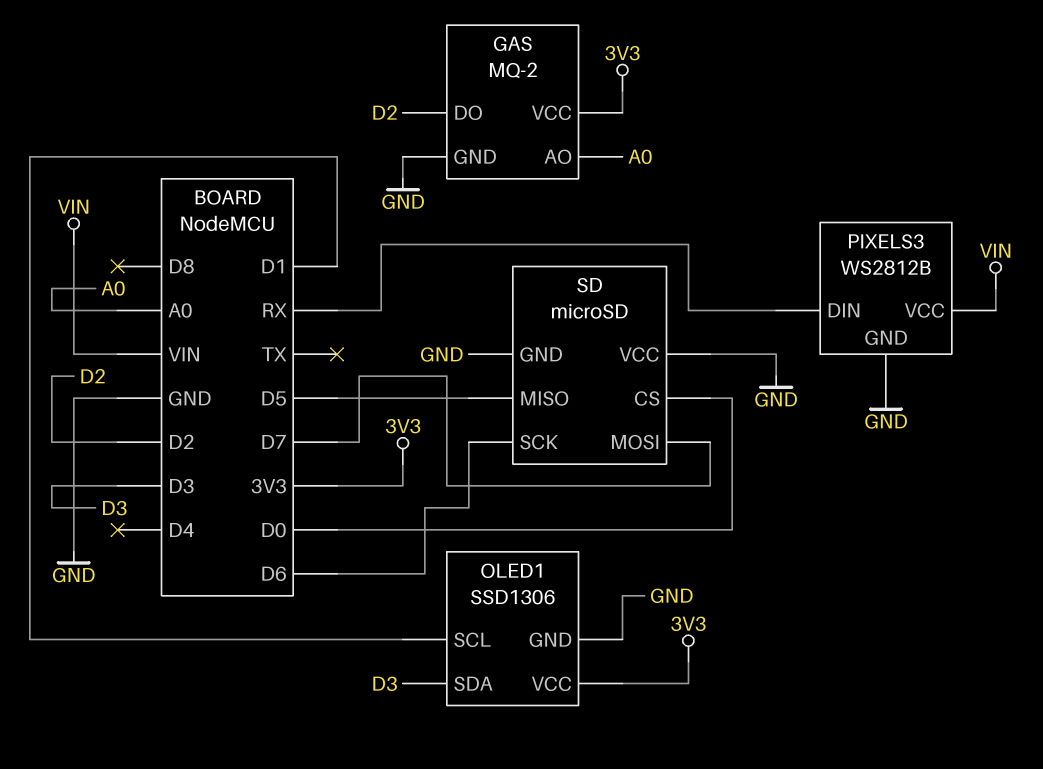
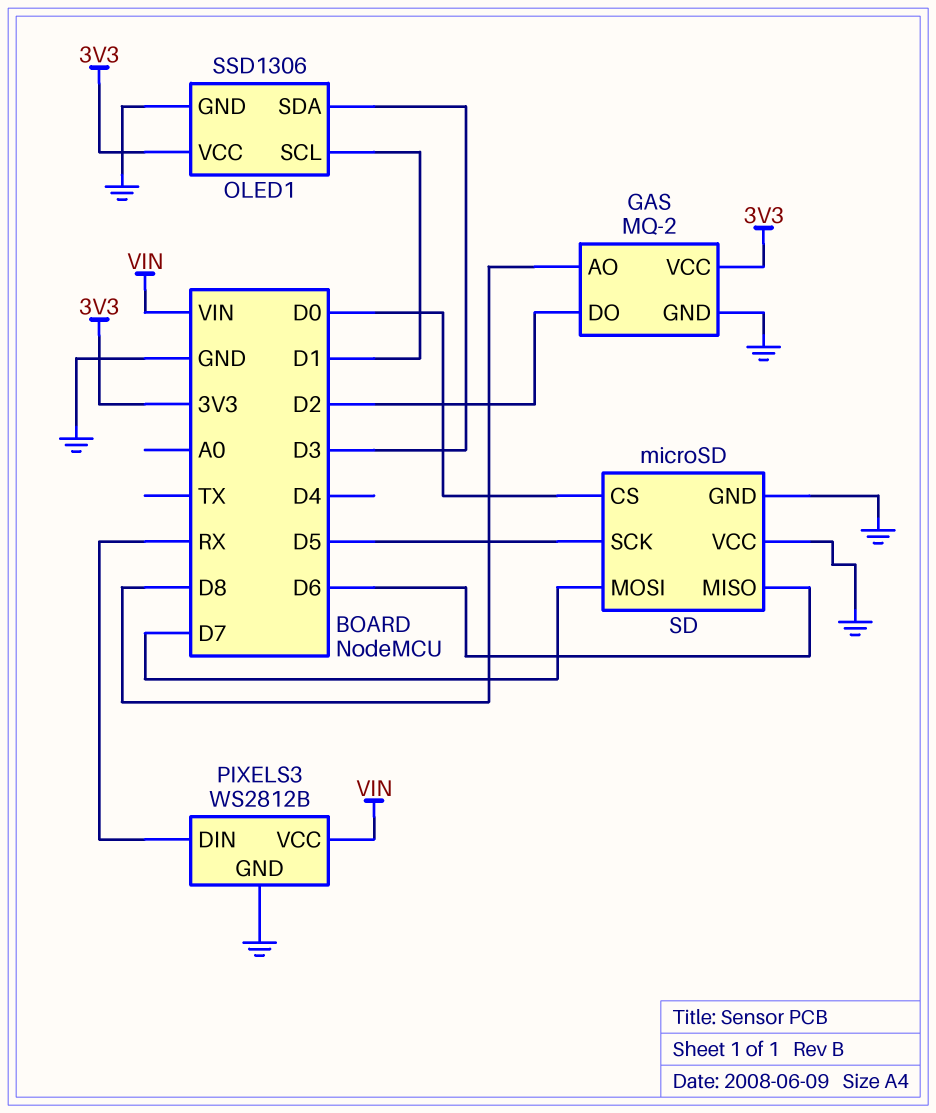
GAS pin AO: A0 -> D8
SD pin MISO: D5 -> D6
SD pin SCK: D6 -> D5

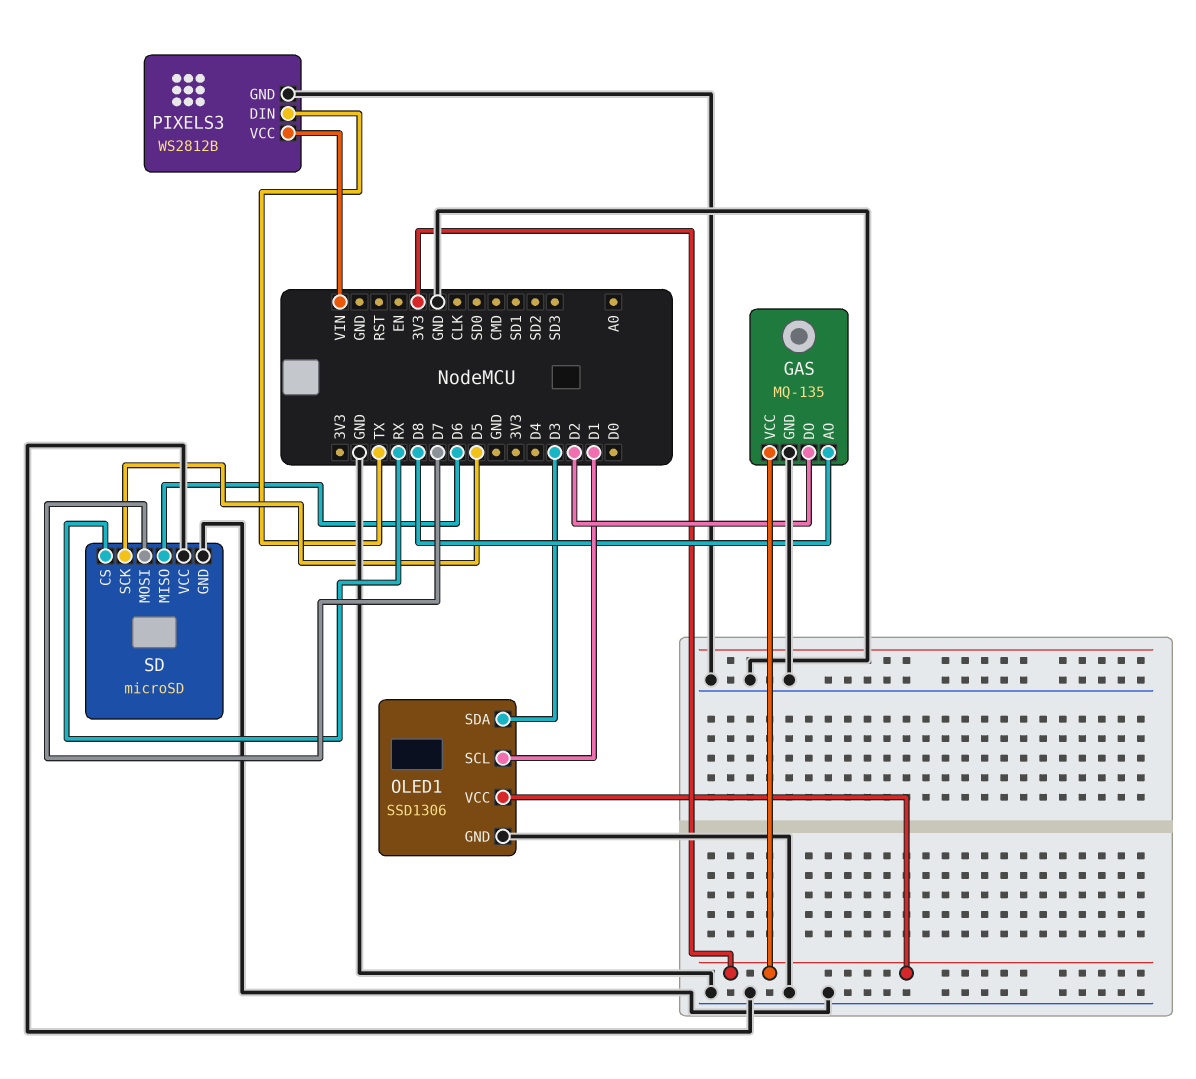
GAS: MQ-2 -> MQ-135
PIXELS3 pin DIN: RX -> TX
SD pin CS: D0 -> RX

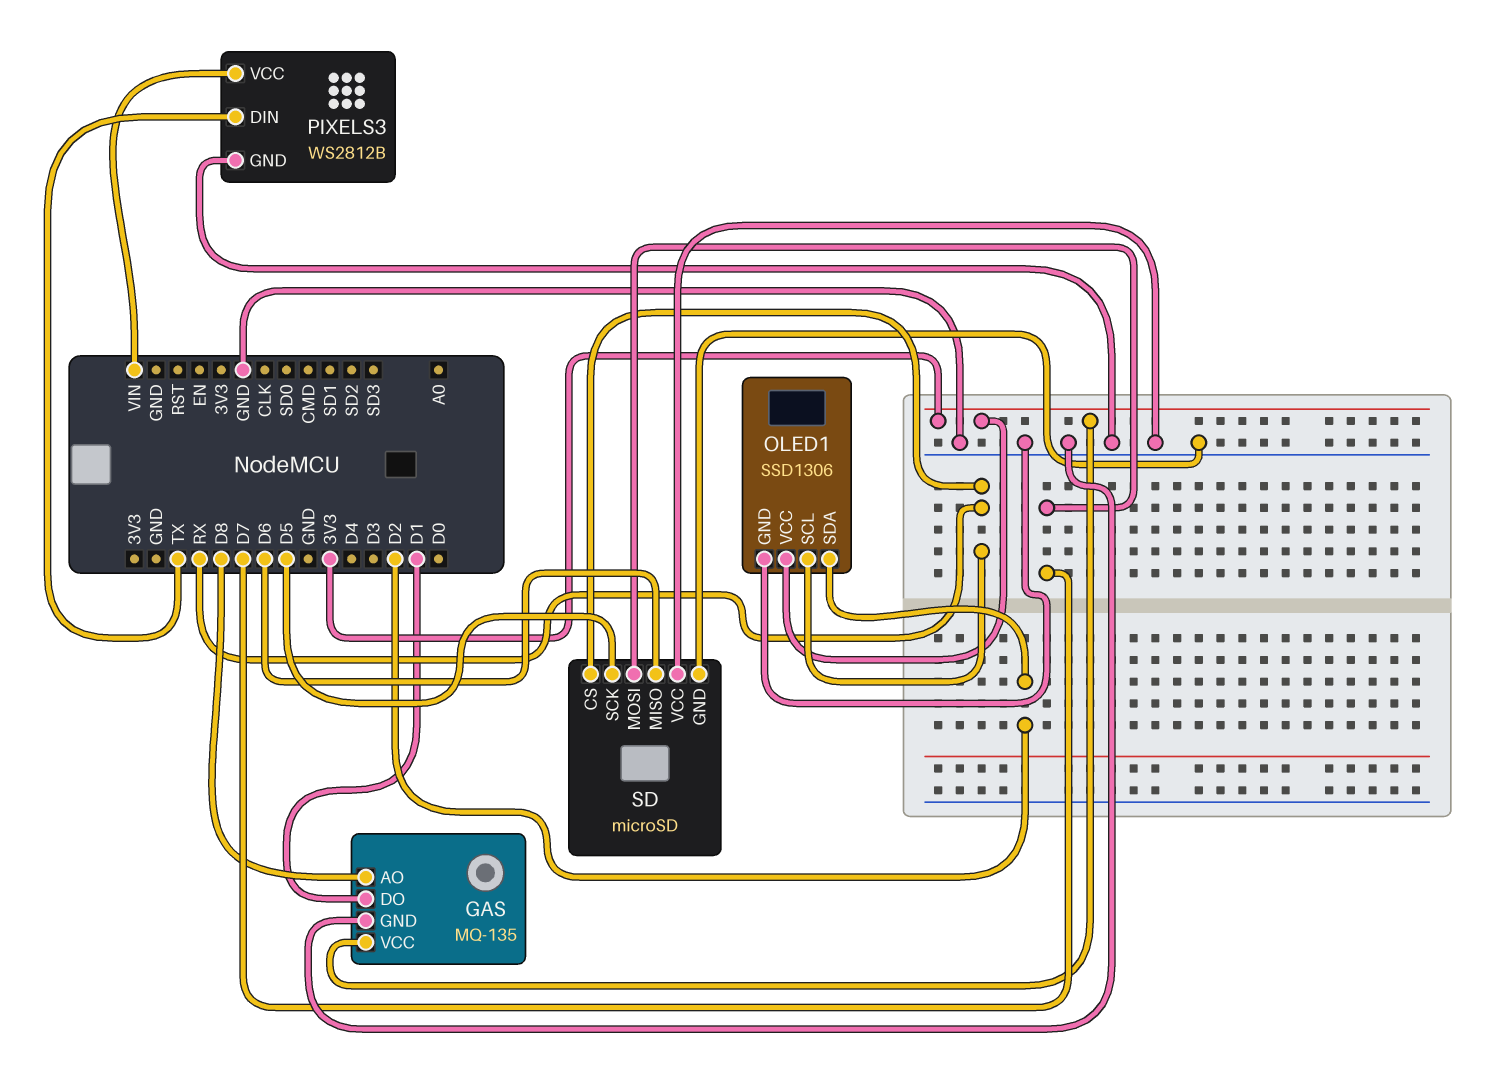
GAS pin DO: D2 -> D1
OLED1 pin SCL: D1 -> RX
OLED1 pin SDA: D3 -> D2

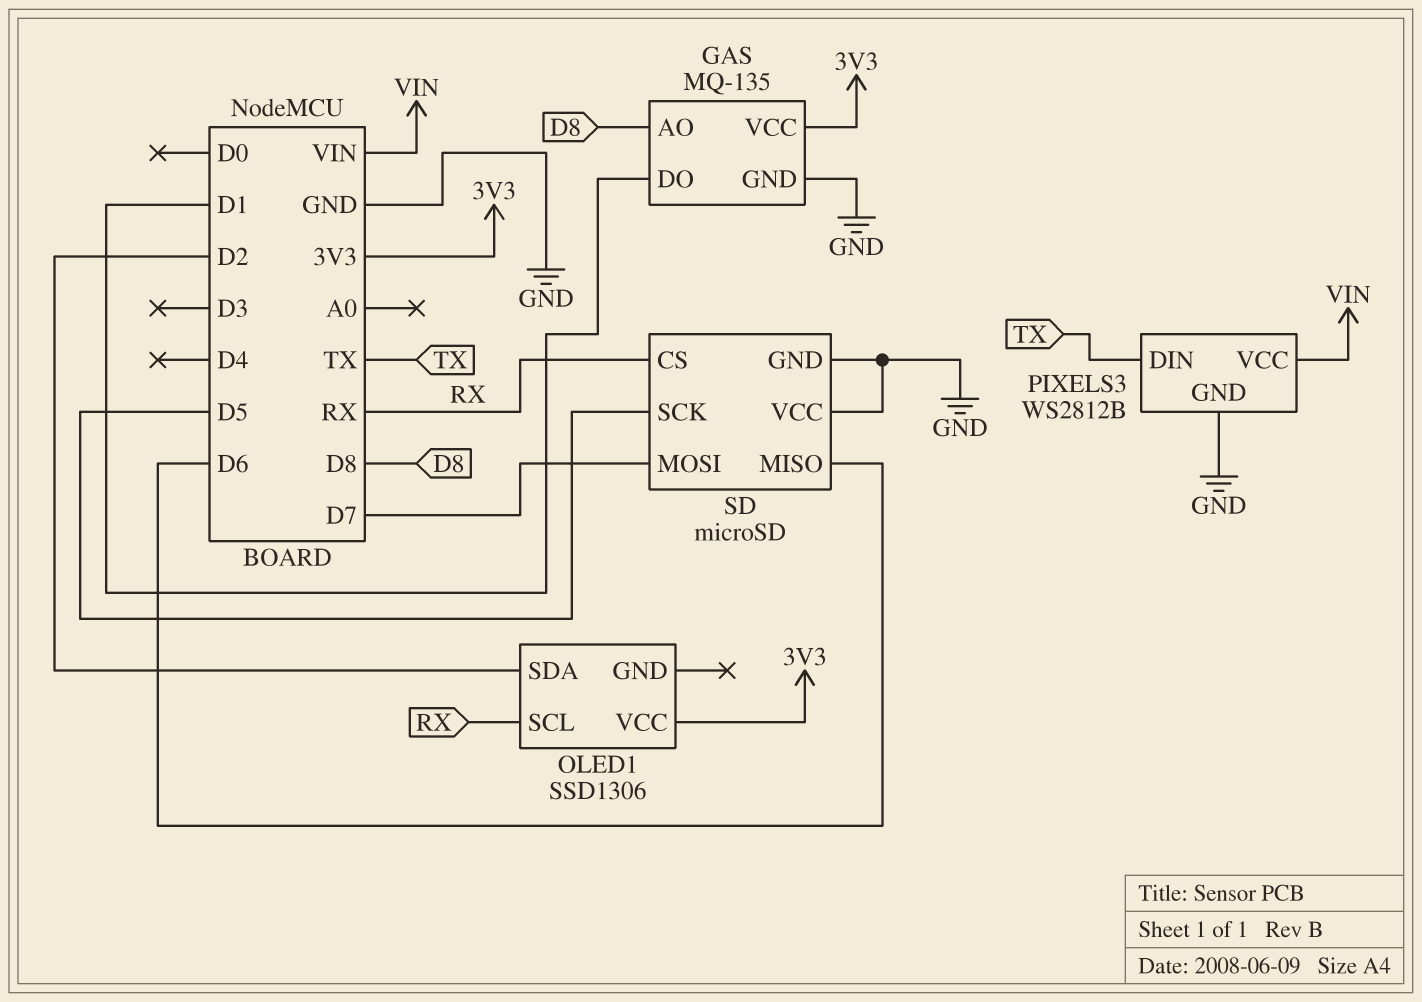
OLED1 pin GND: GND -> none

